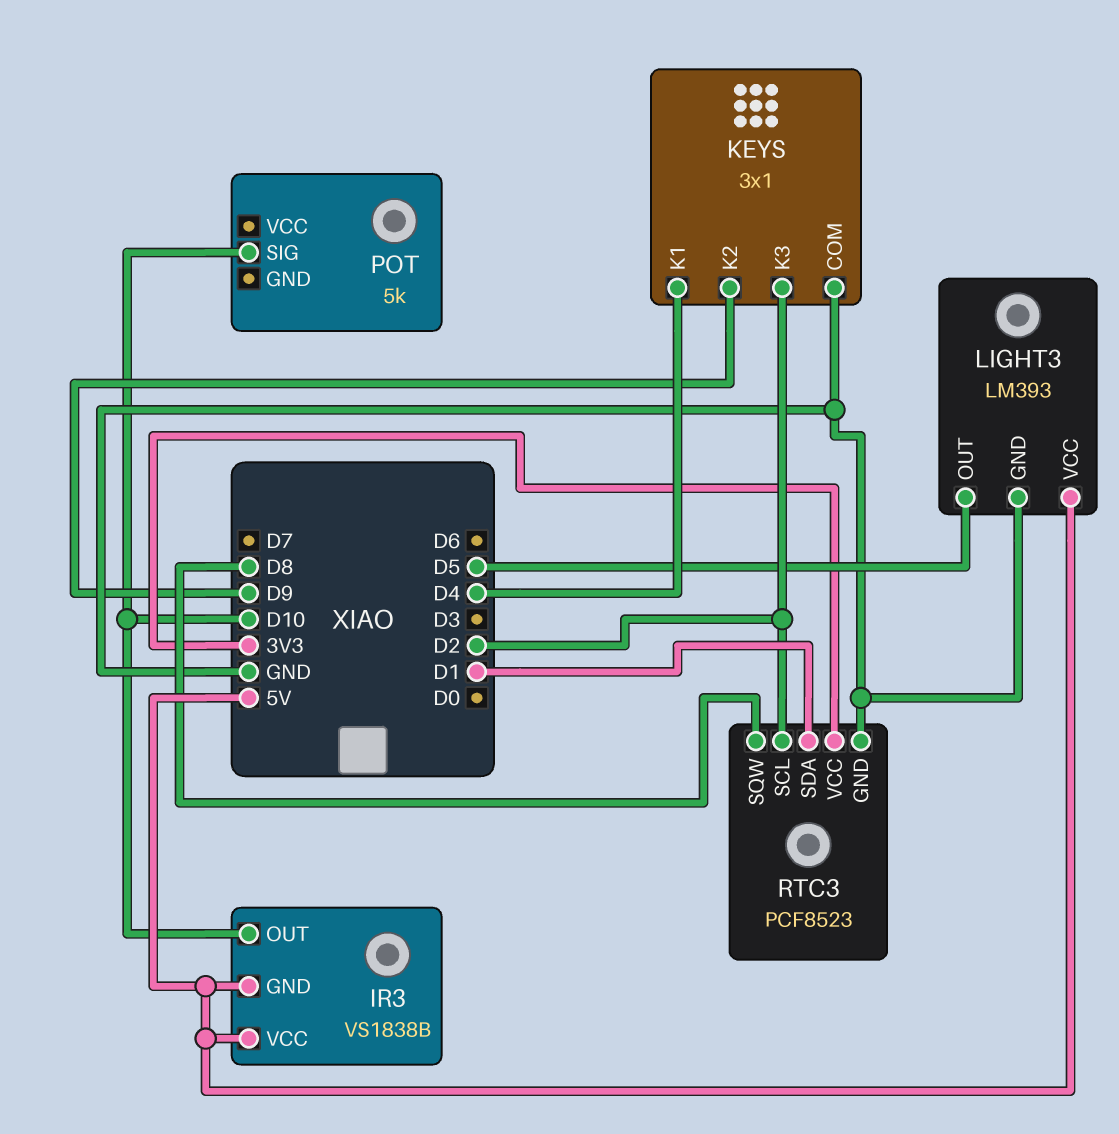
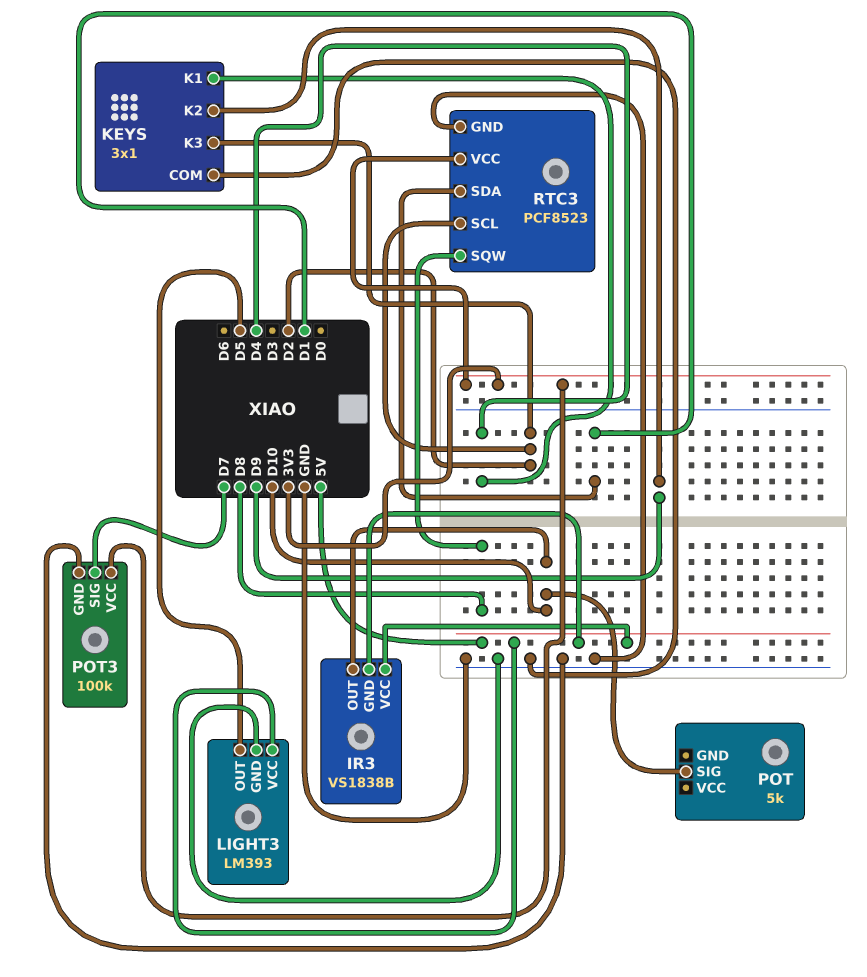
POT3: none -> 100k
POT3 pin GND: none -> GND
POT3 pin SIG: none -> D7
POT3 pin VCC: none -> 3V3

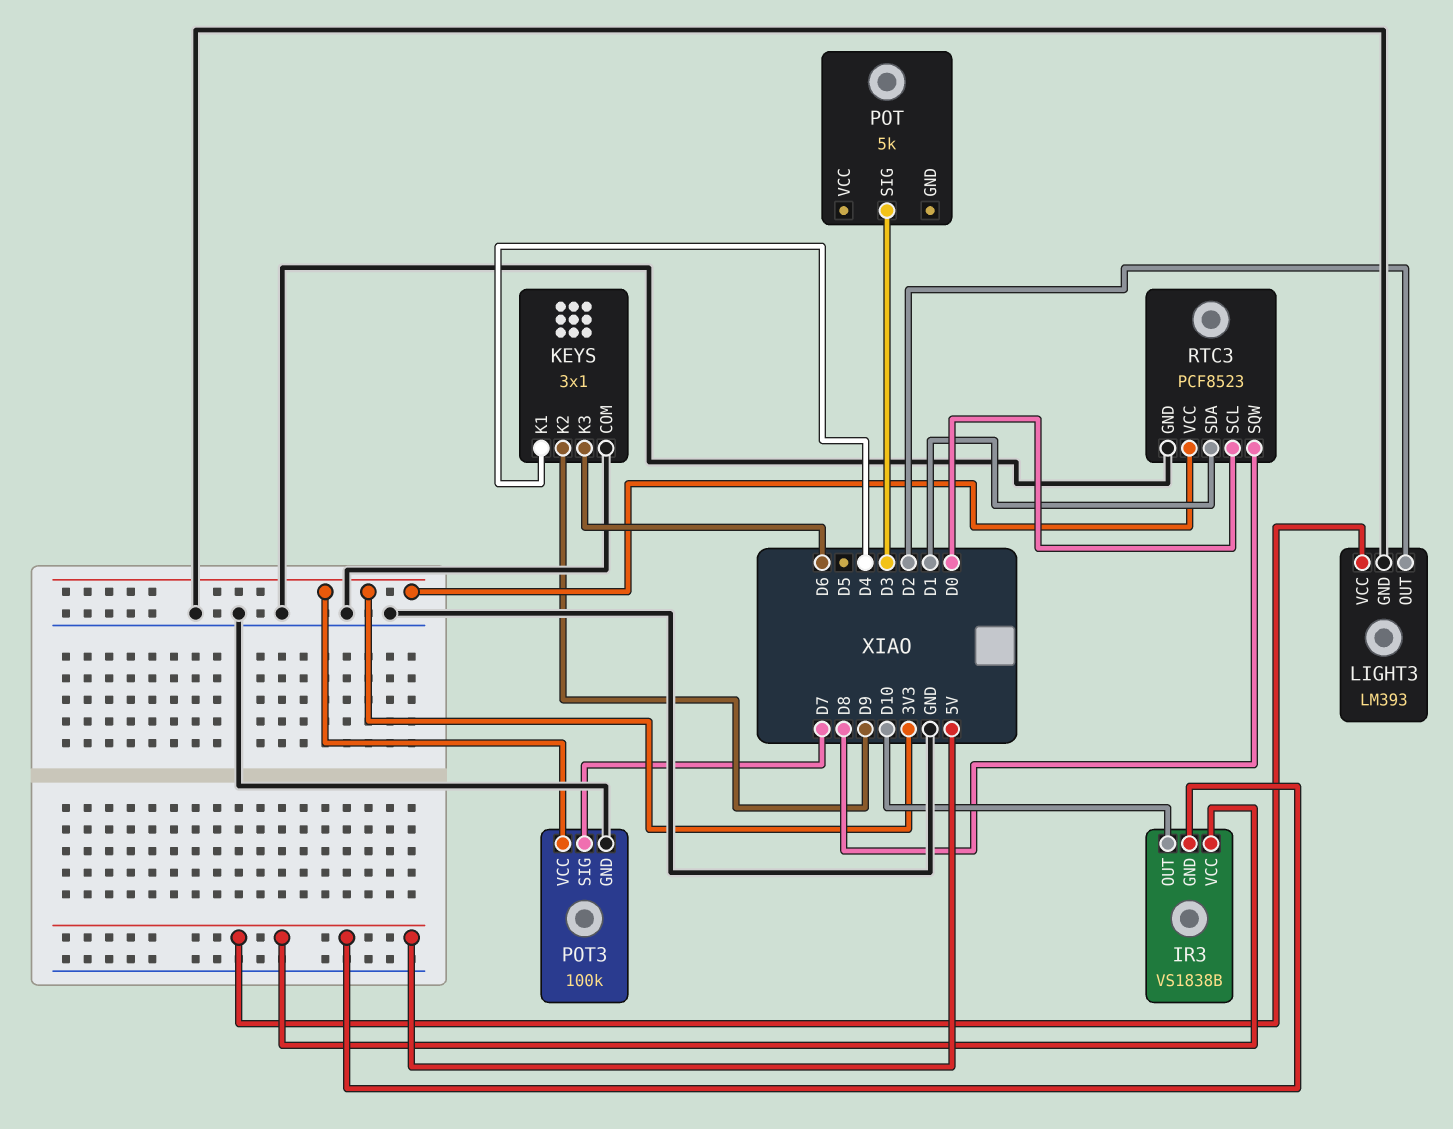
KEYS pin K3: D2 -> D6
LIGHT3 pin OUT: D5 -> D2
POT pin SIG: D10 -> D3
RTC3 pin SCL: D2 -> D0

